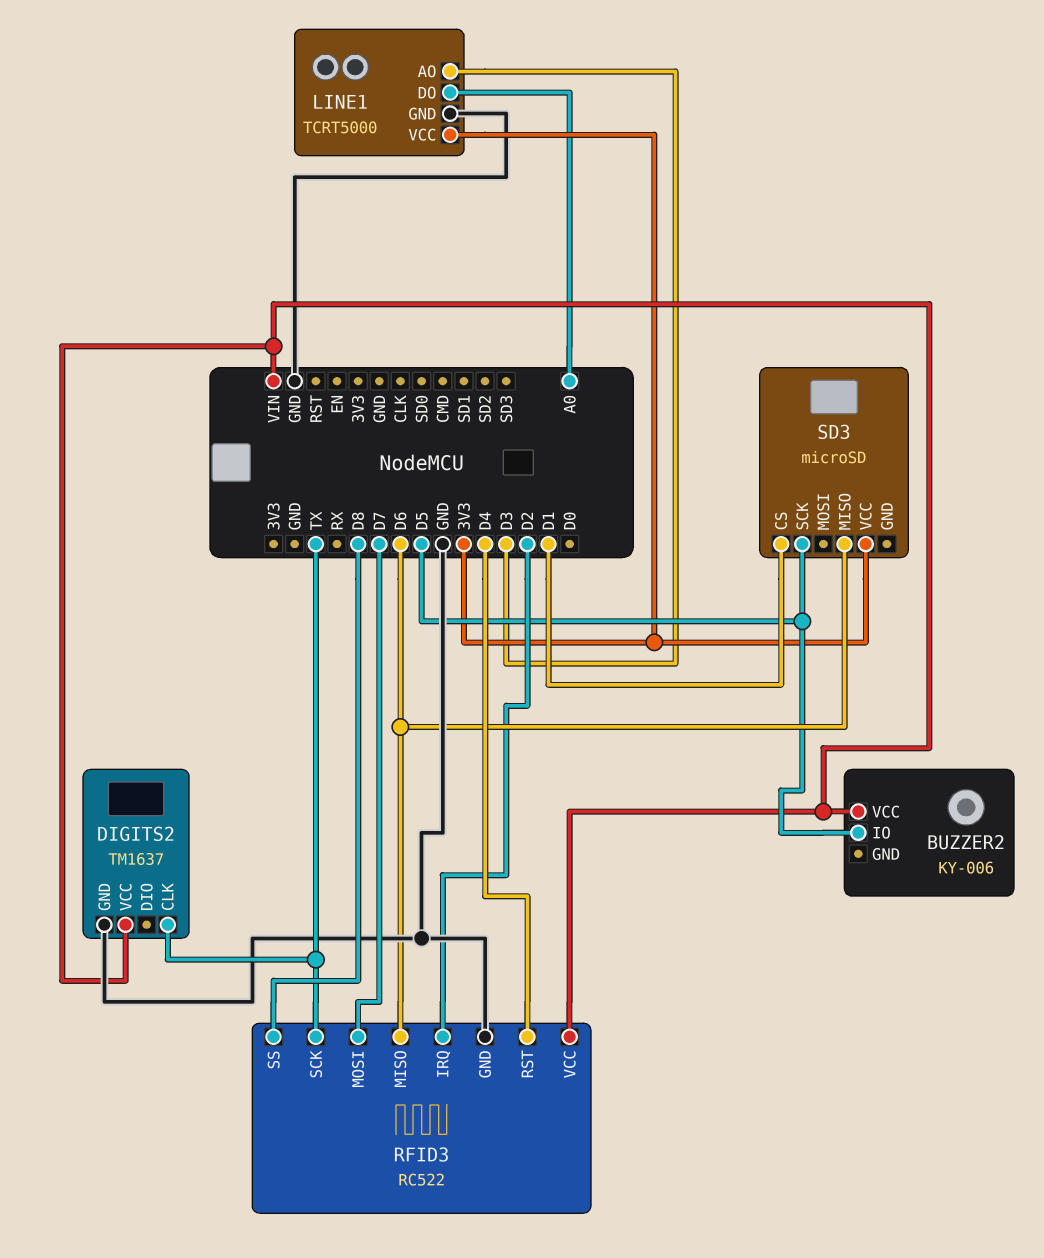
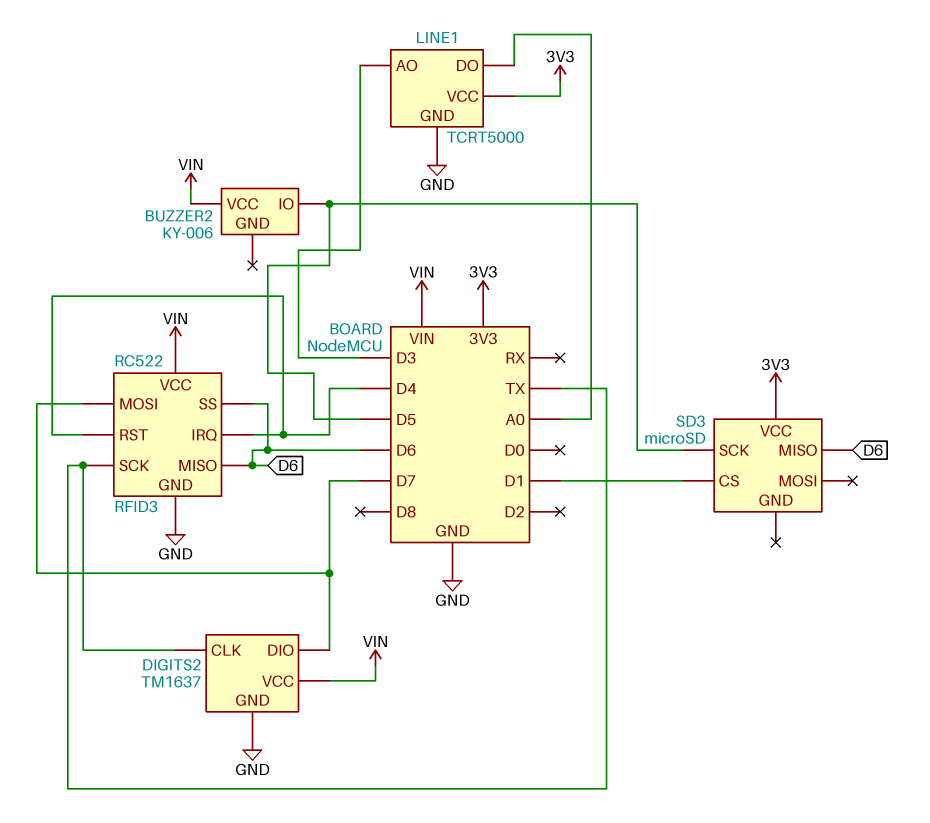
DIGITS2 pin DIO: none -> D7
RFID3 pin IRQ: D2 -> D4
RFID3 pin SS: D8 -> D6

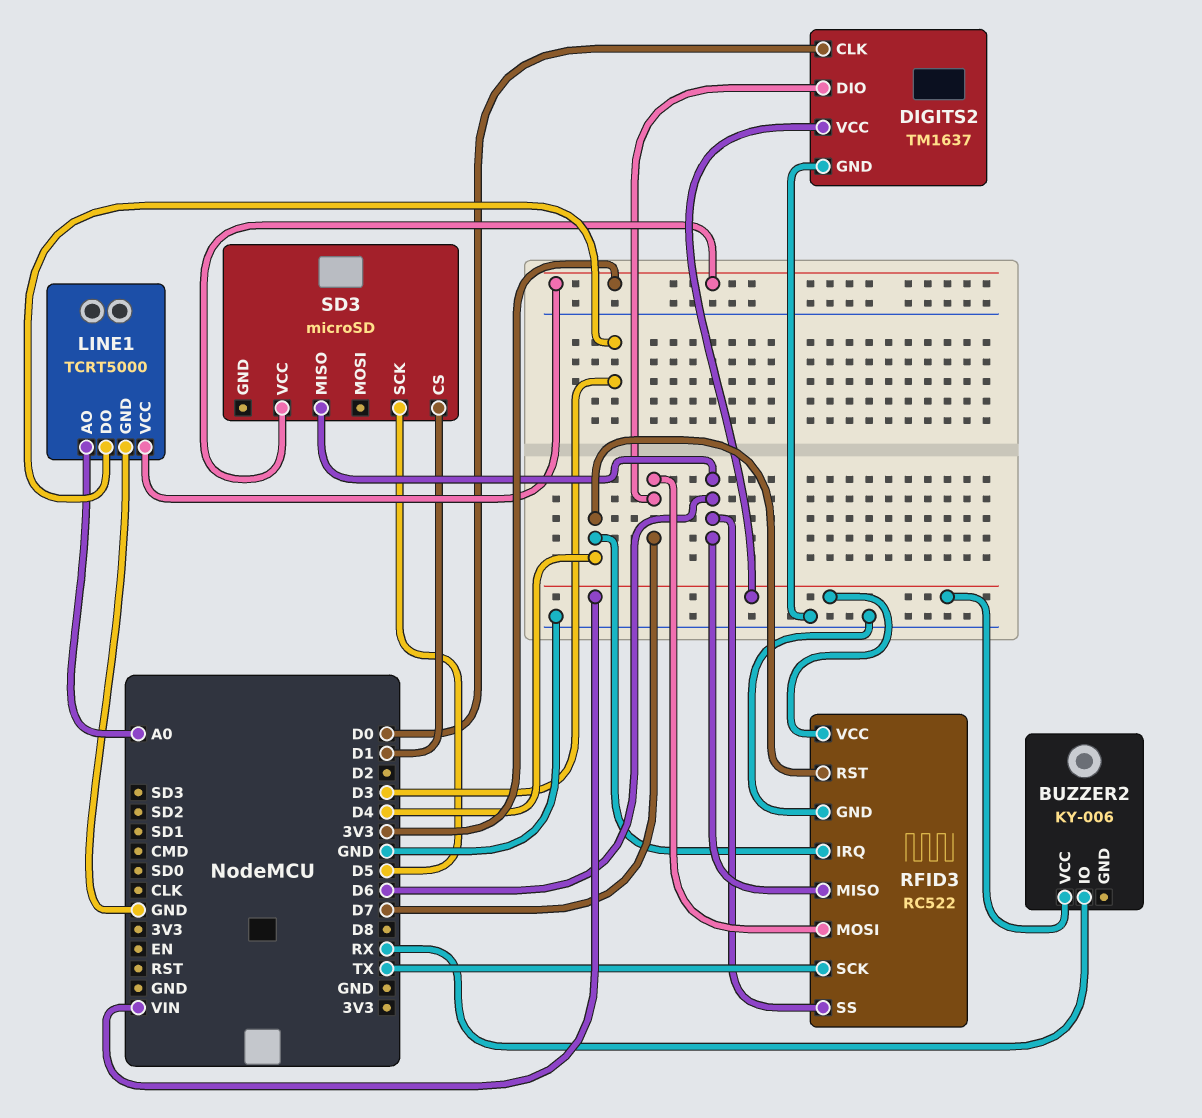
BUZZER2 pin IO: D5 -> RX
DIGITS2 pin CLK: TX -> D0
LINE1 pin AO: D3 -> A0
LINE1 pin DO: A0 -> D3

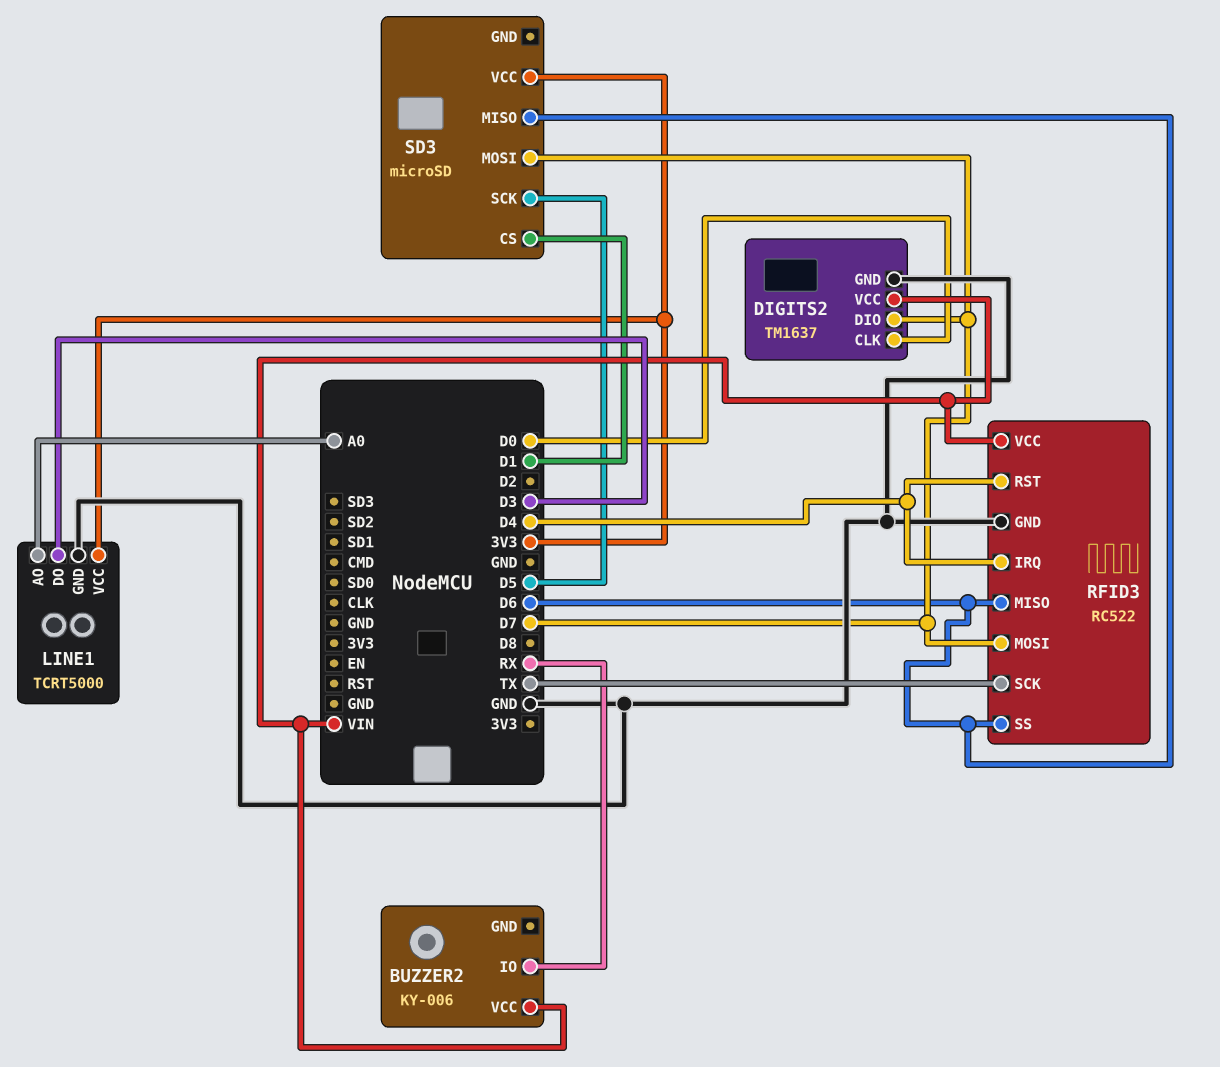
SD3 pin MOSI: none -> D7

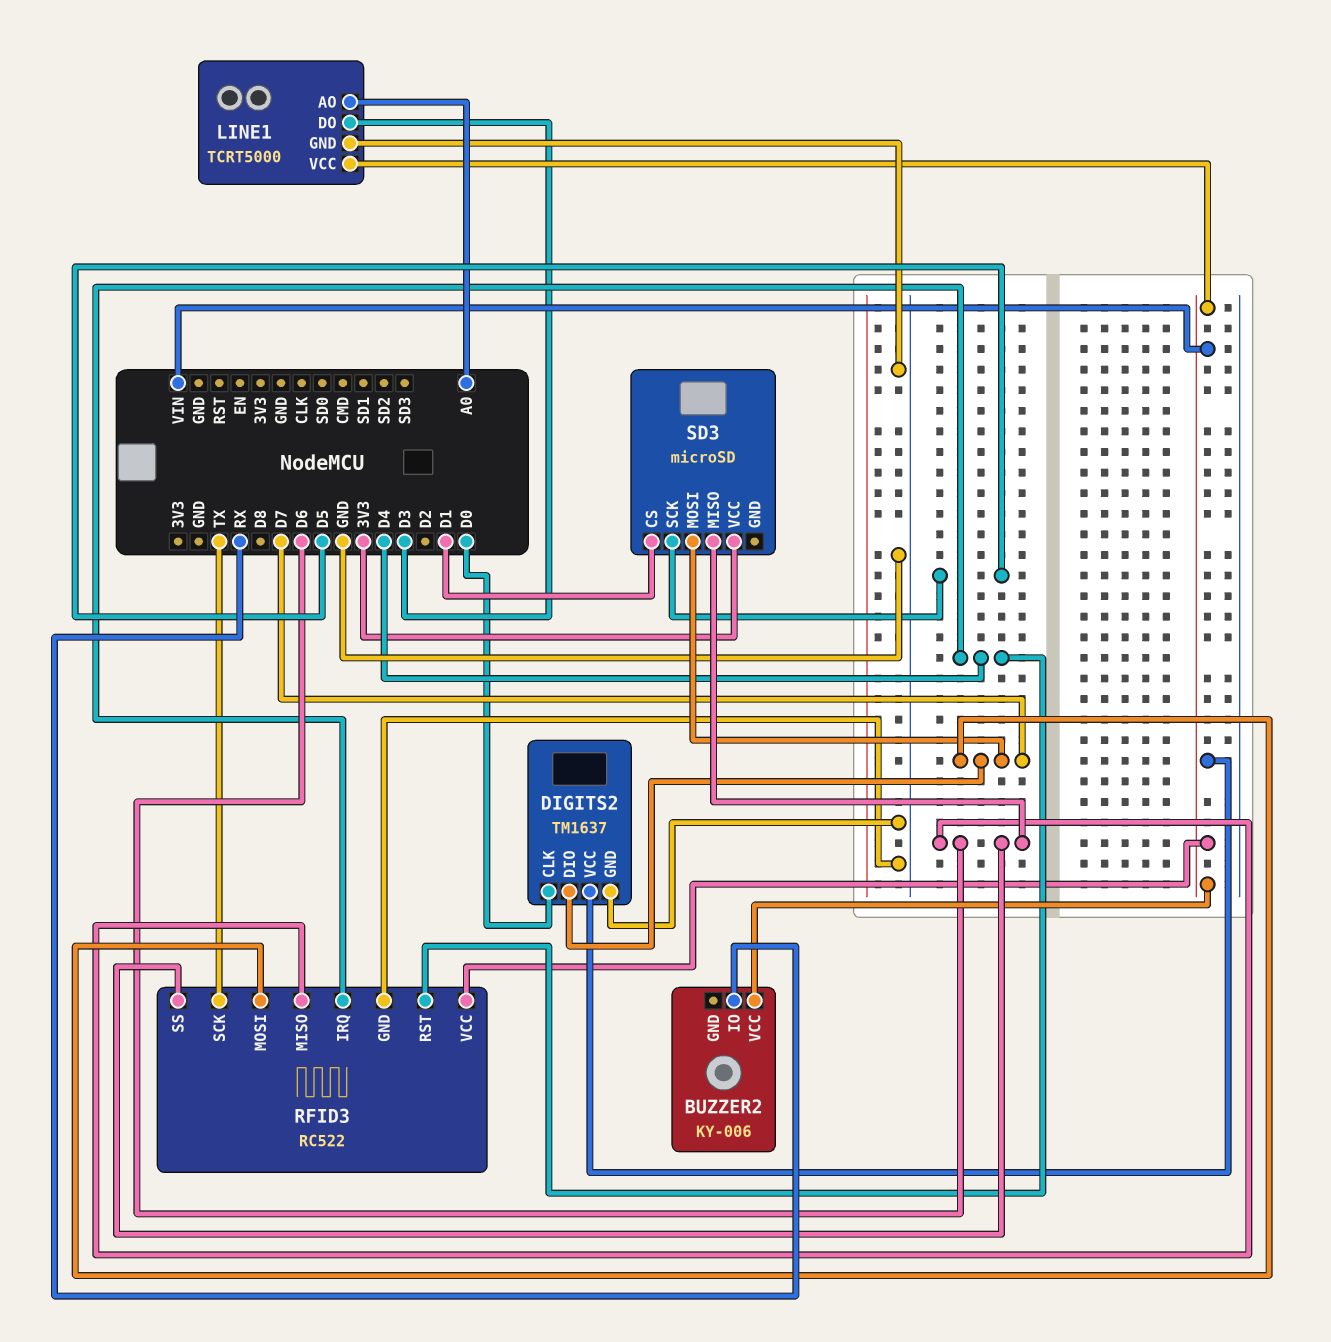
LINE1 pin VCC: 3V3 -> VIN

